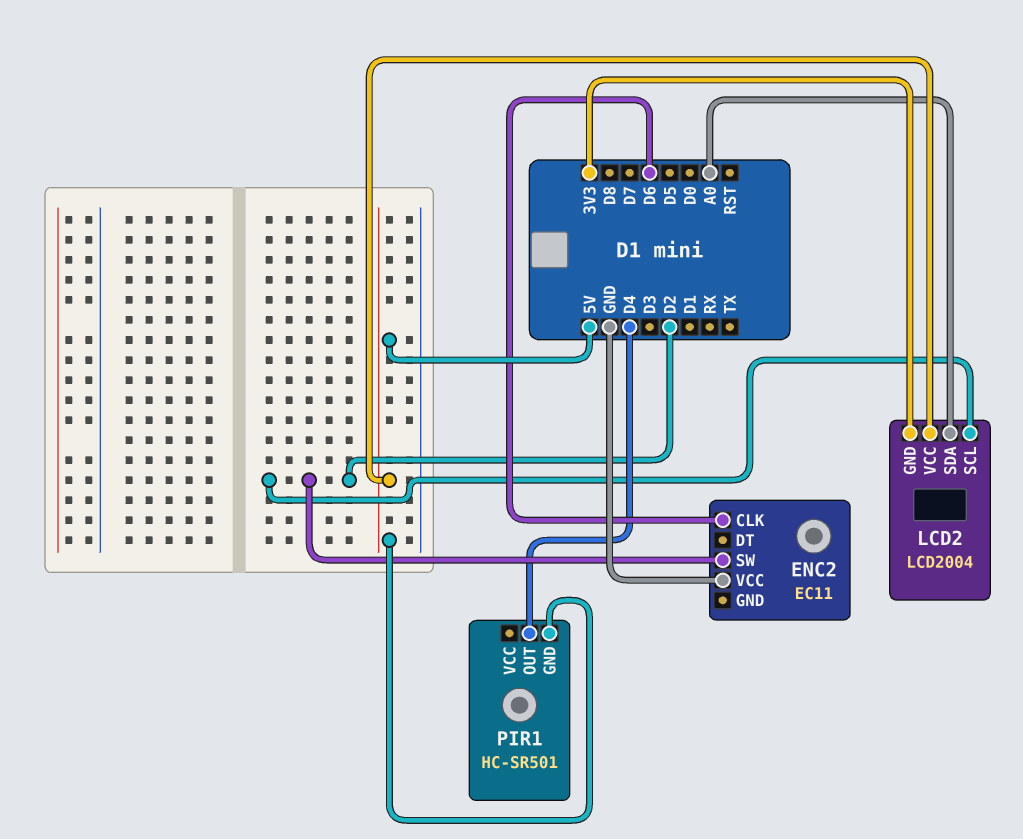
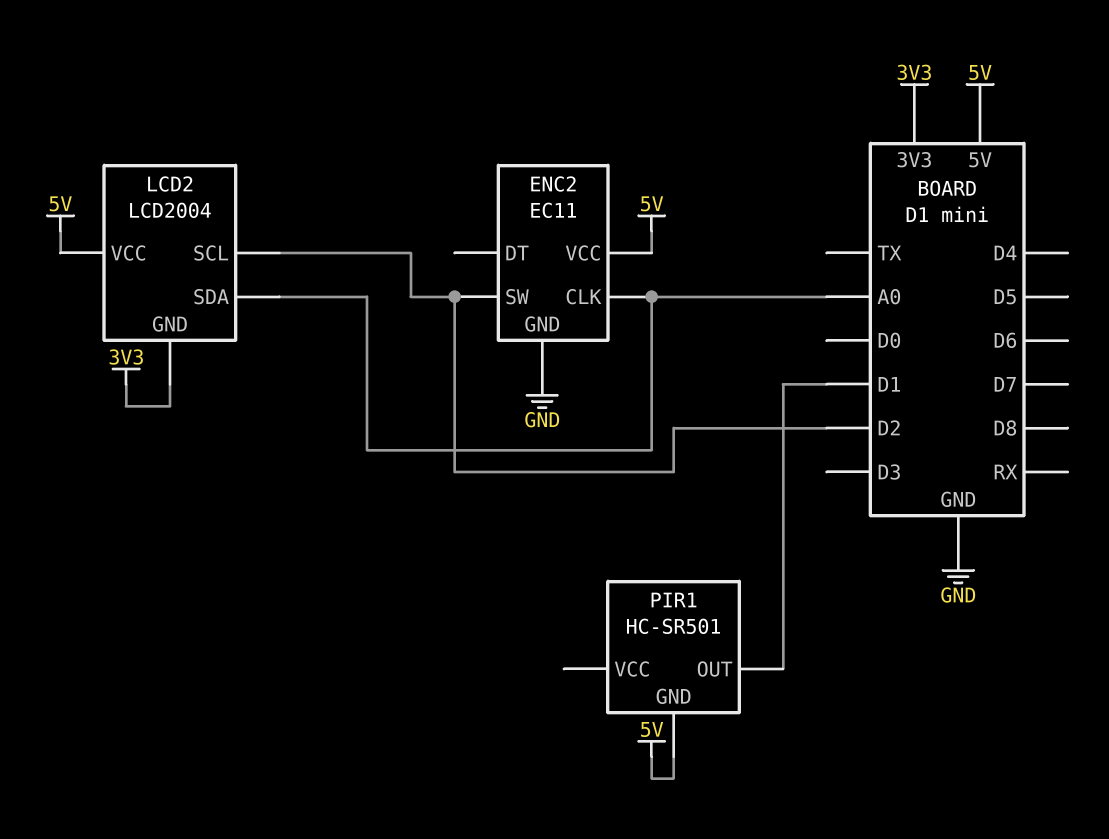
ENC2 pin CLK: D6 -> A0
ENC2 pin GND: none -> GND
ENC2 pin VCC: GND -> 5V
PIR1 pin OUT: D4 -> D1

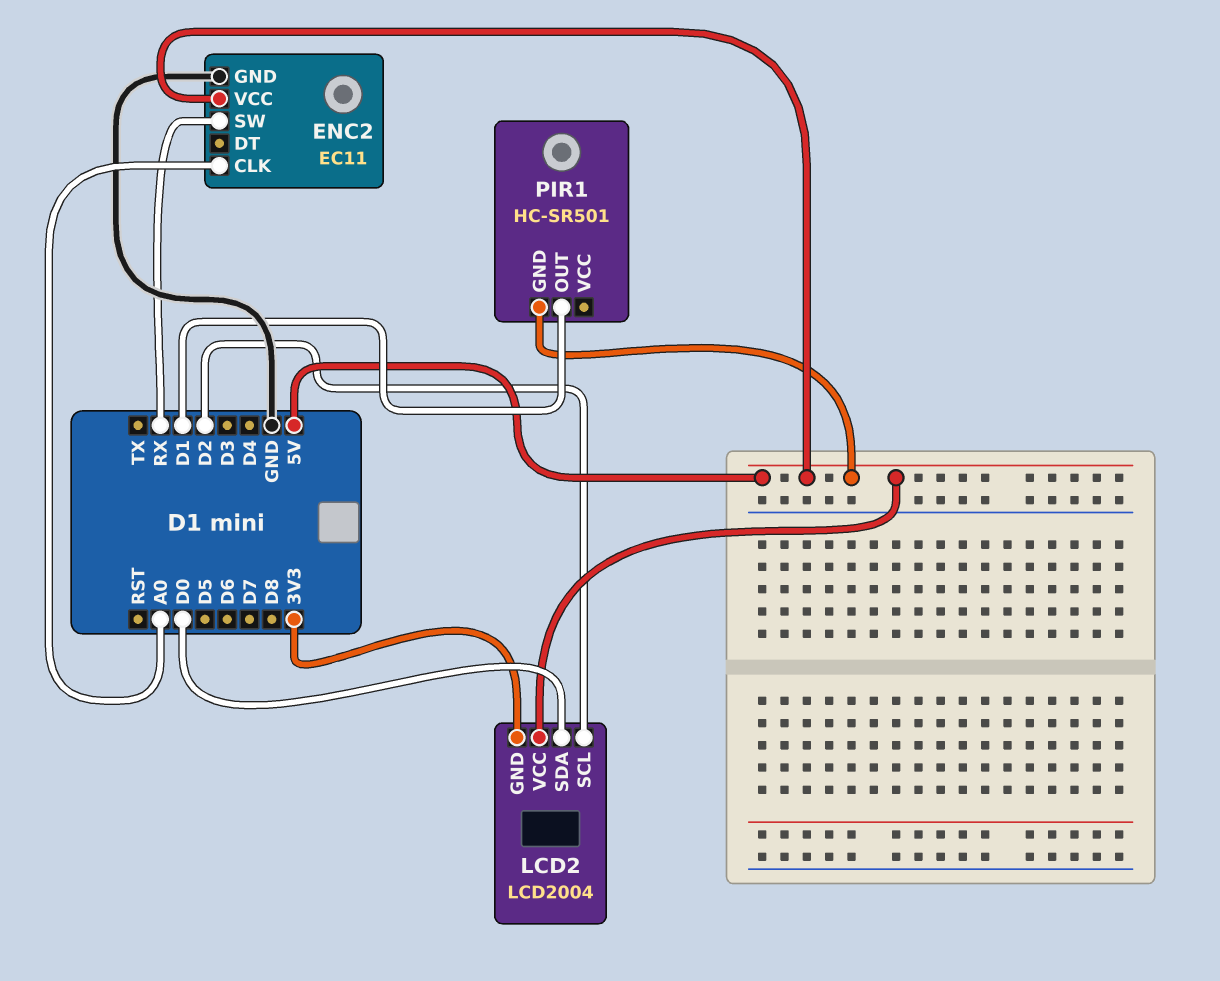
ENC2 pin SW: D2 -> RX
LCD2 pin SDA: A0 -> D0

